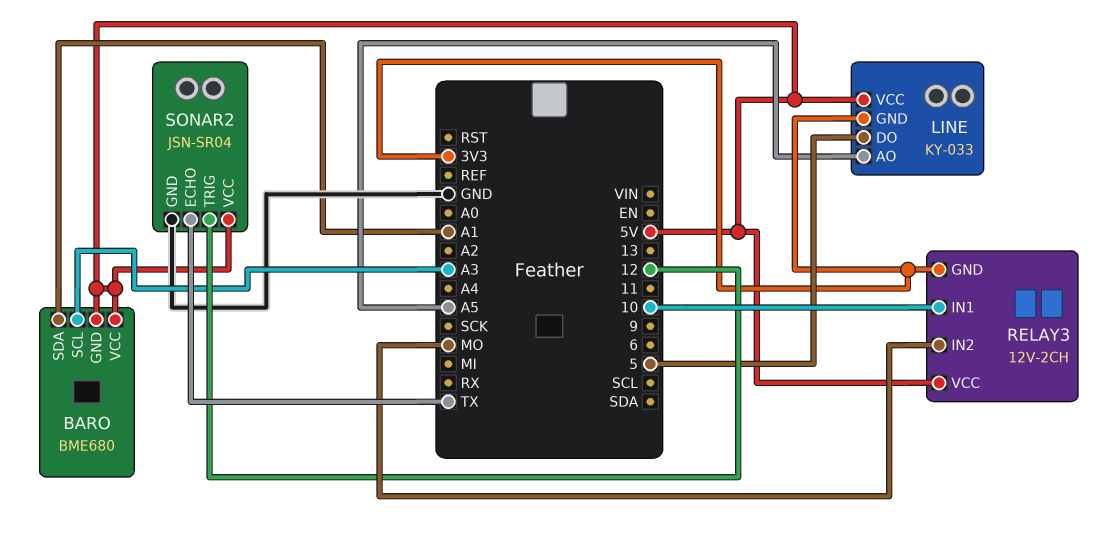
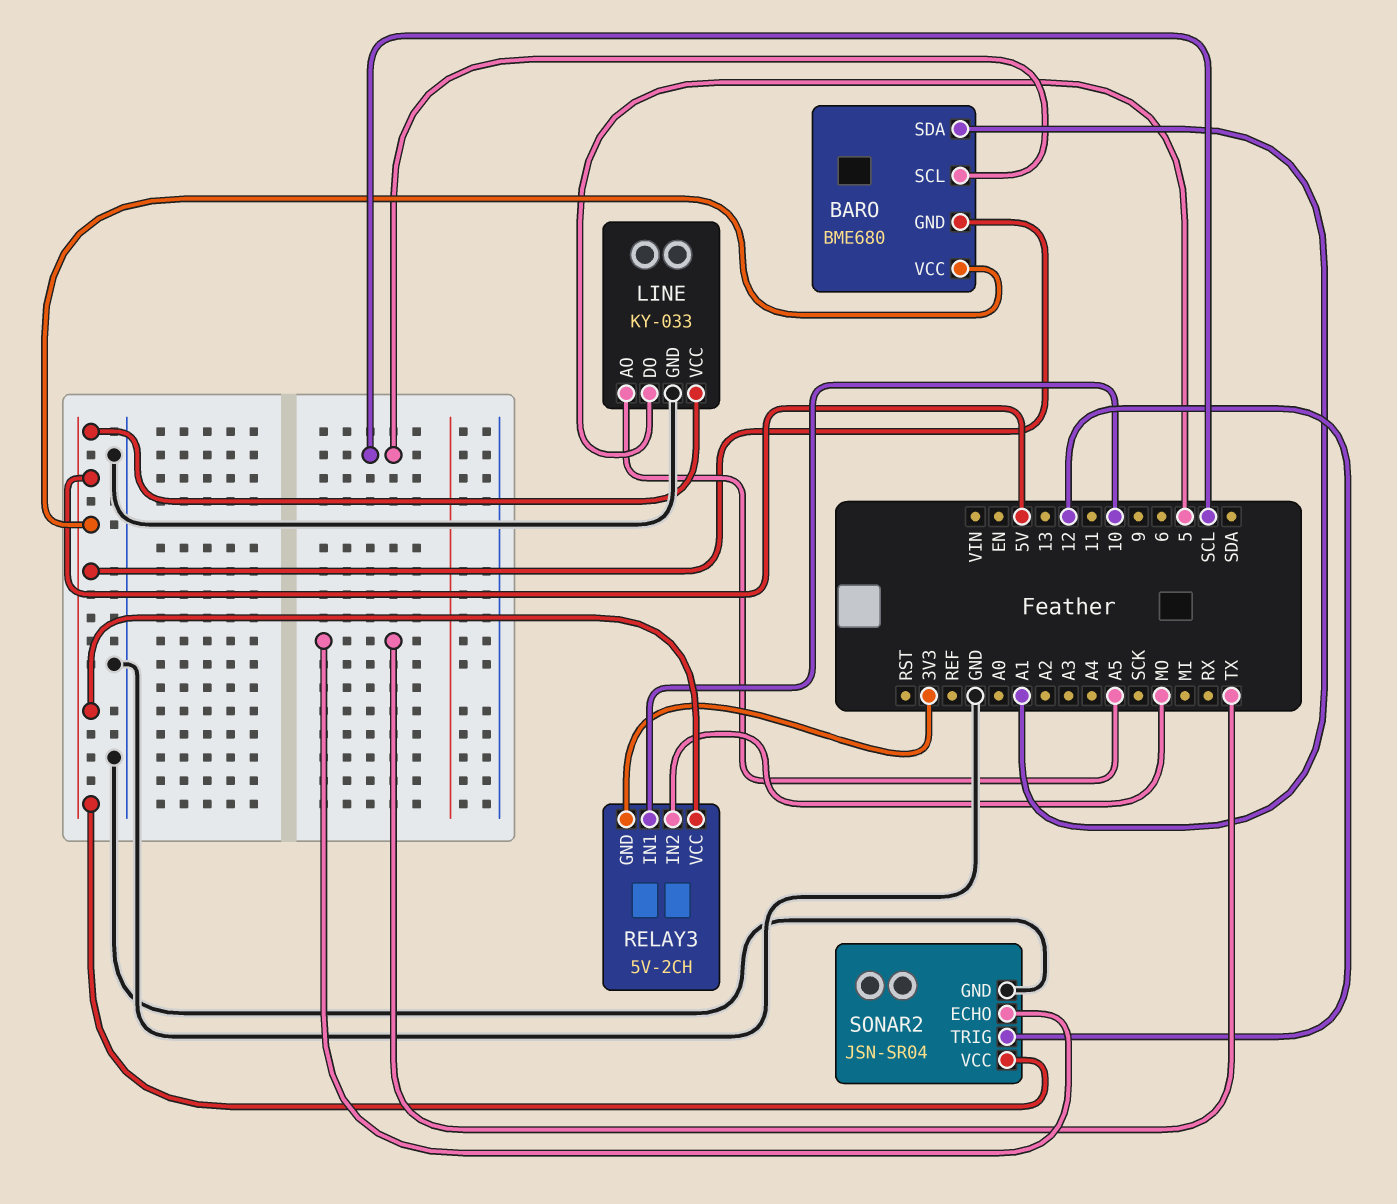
BARO pin SCL: A3 -> SCL
LINE pin GND: 3V3 -> GND
RELAY3: 12V-2CH -> 5V-2CH

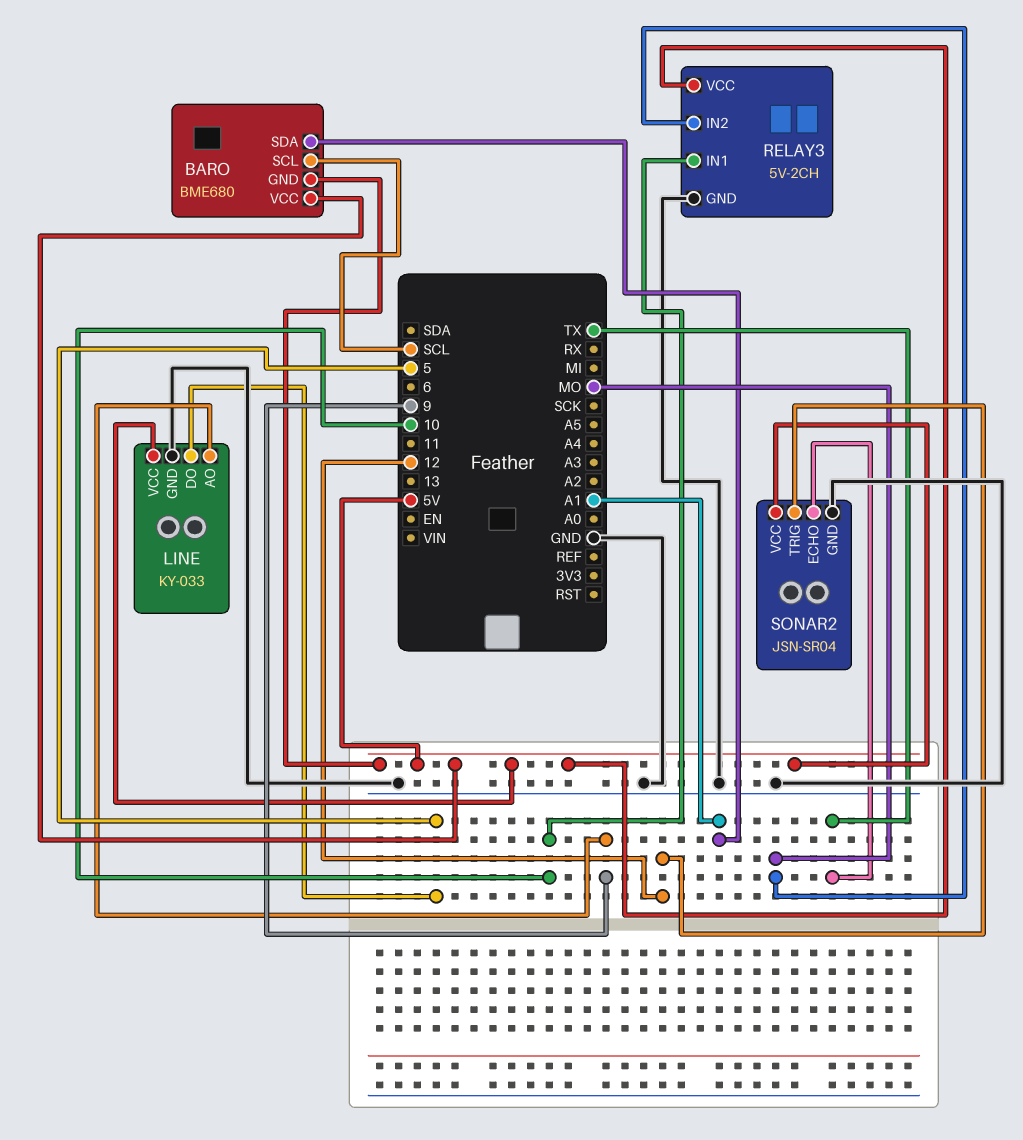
LINE pin AO: A5 -> 9
RELAY3 pin GND: 3V3 -> GND

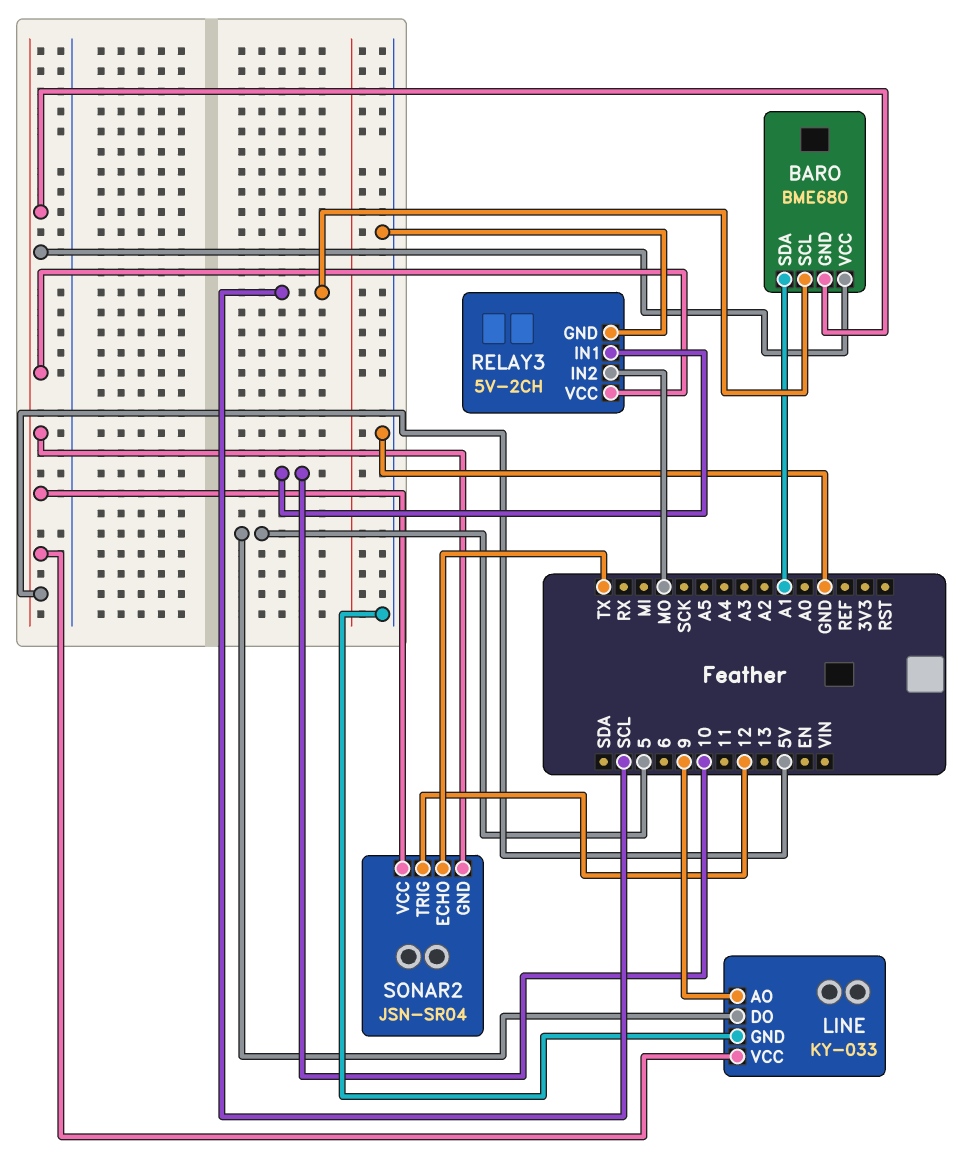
SONAR2 pin GND: GND -> 5V

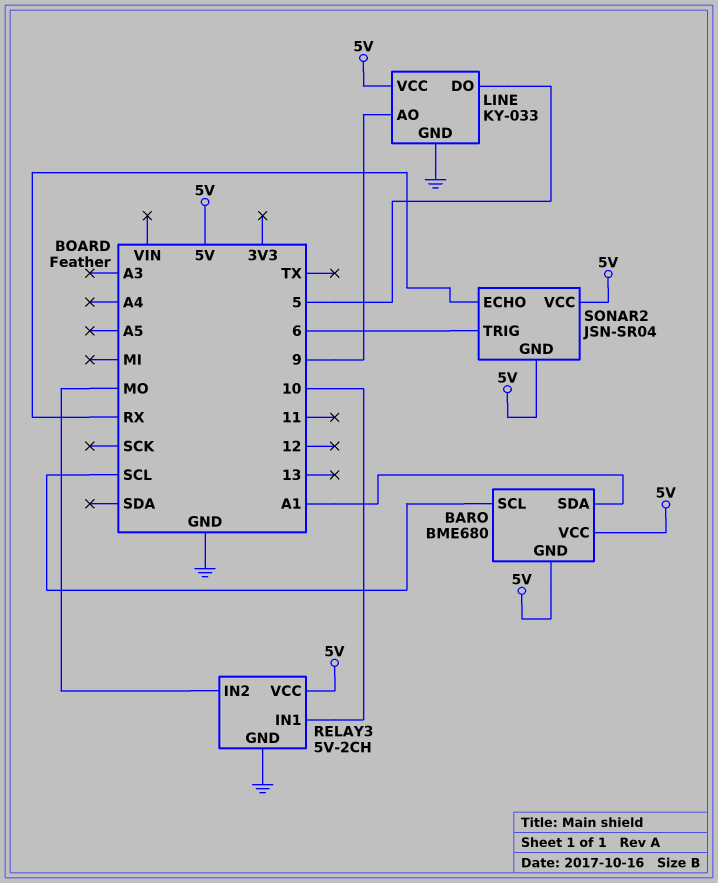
SONAR2 pin ECHO: TX -> RX
SONAR2 pin TRIG: 12 -> 6

